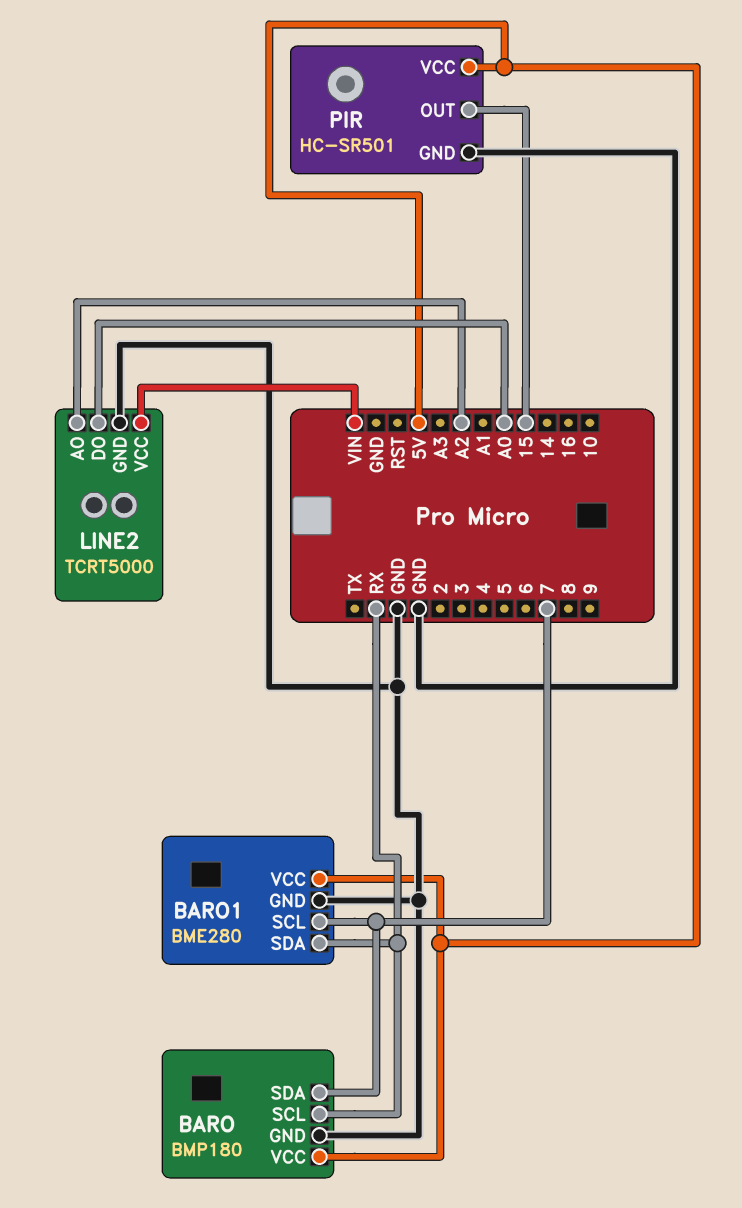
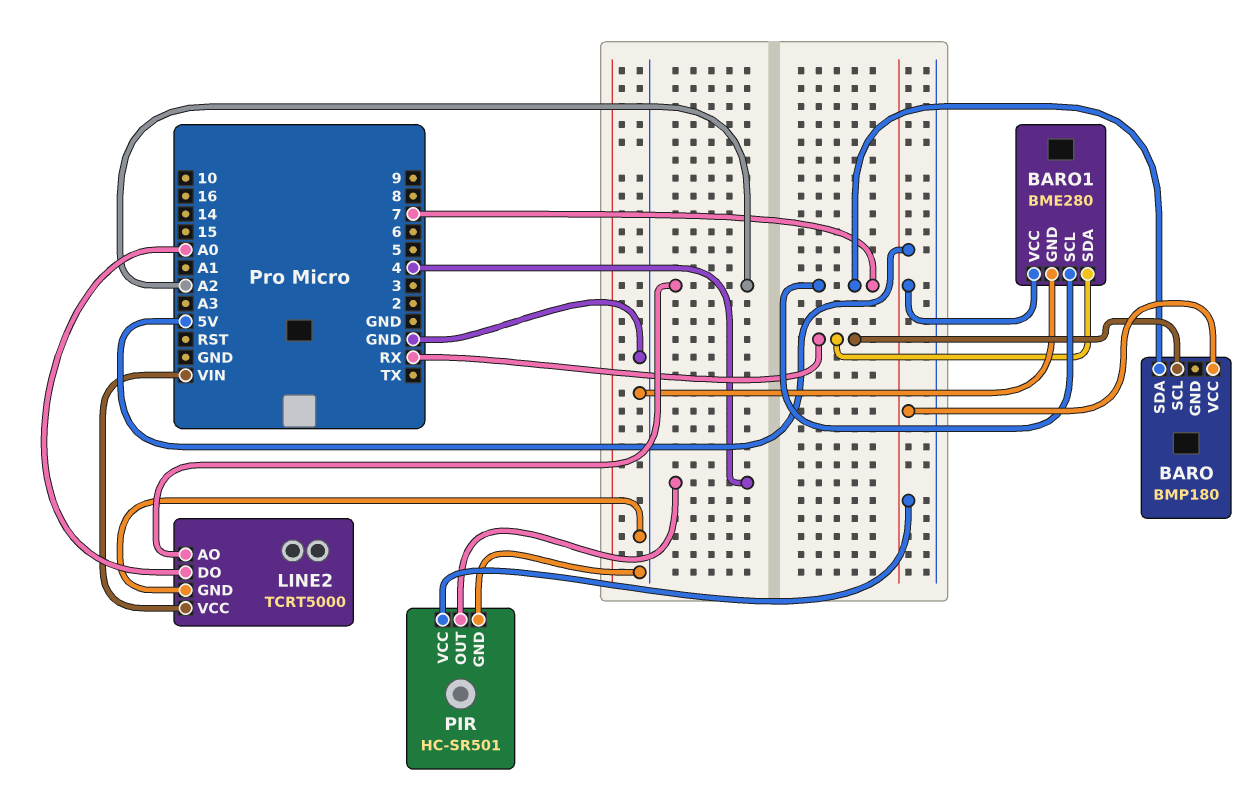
BARO pin GND: GND -> none
PIR pin OUT: 15 -> 4

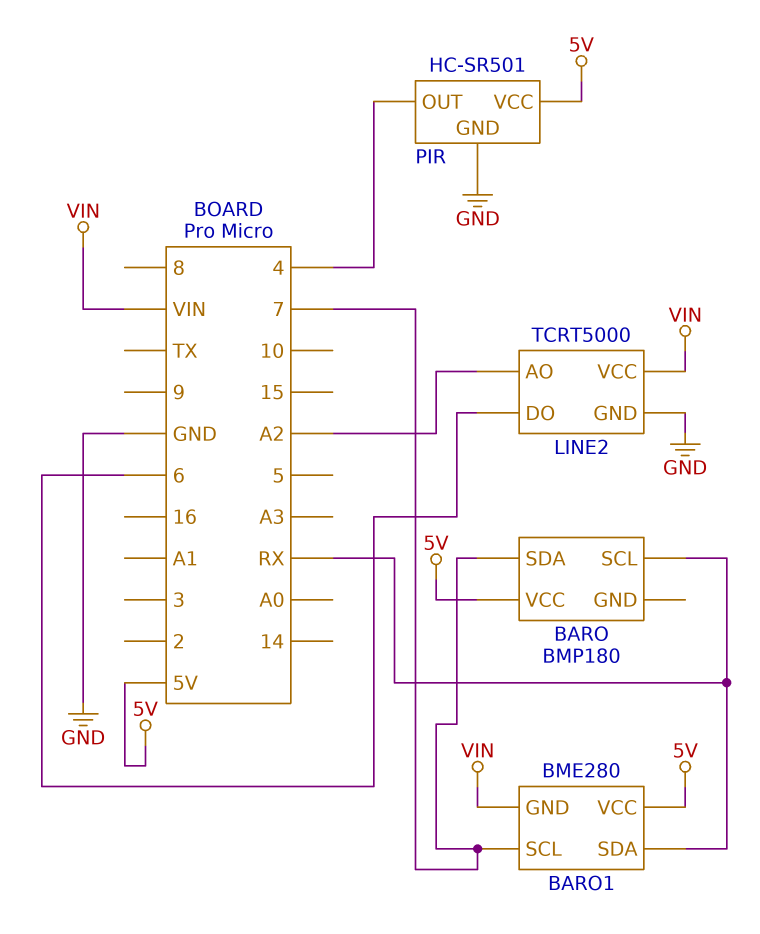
BARO1 pin GND: GND -> VIN
LINE2 pin DO: A0 -> 6

